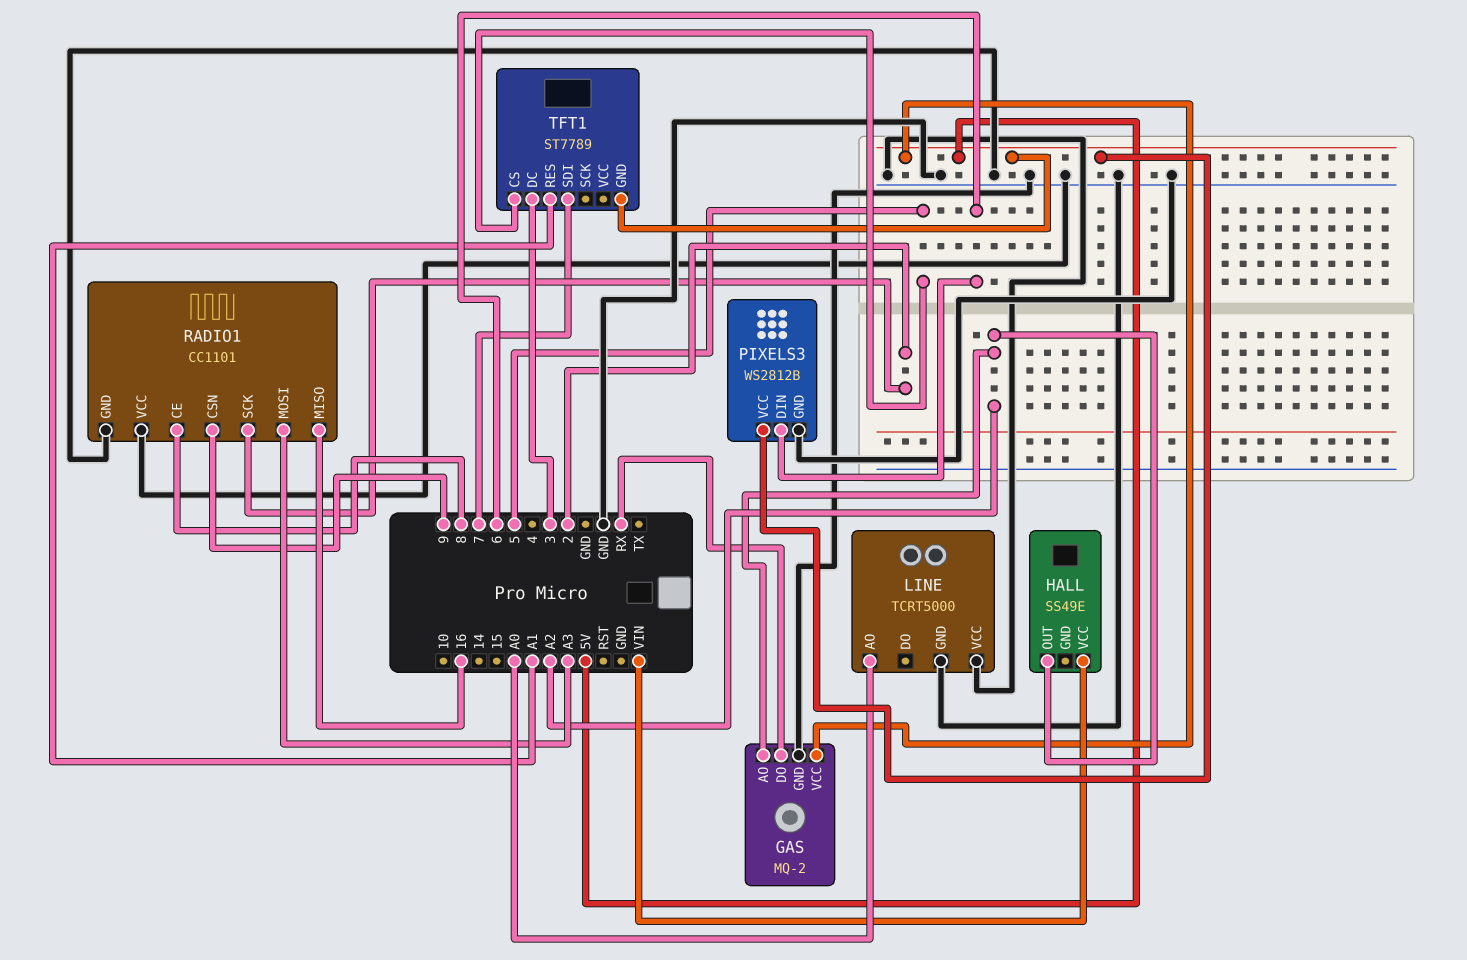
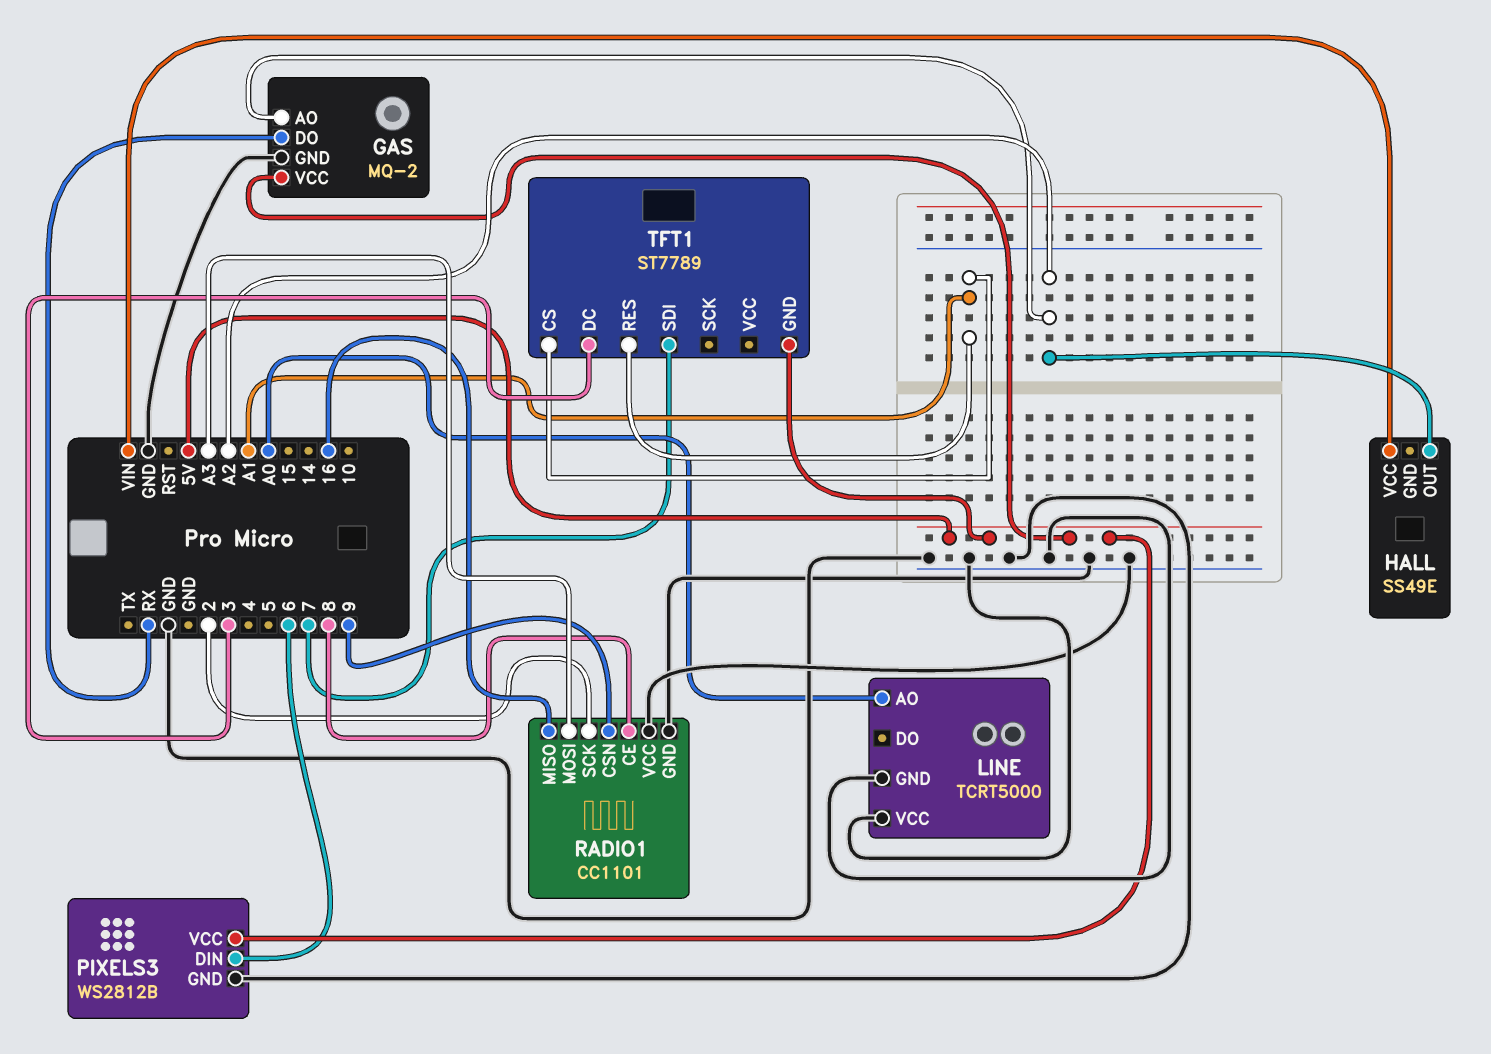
TFT1 pin CS: 5 -> A1

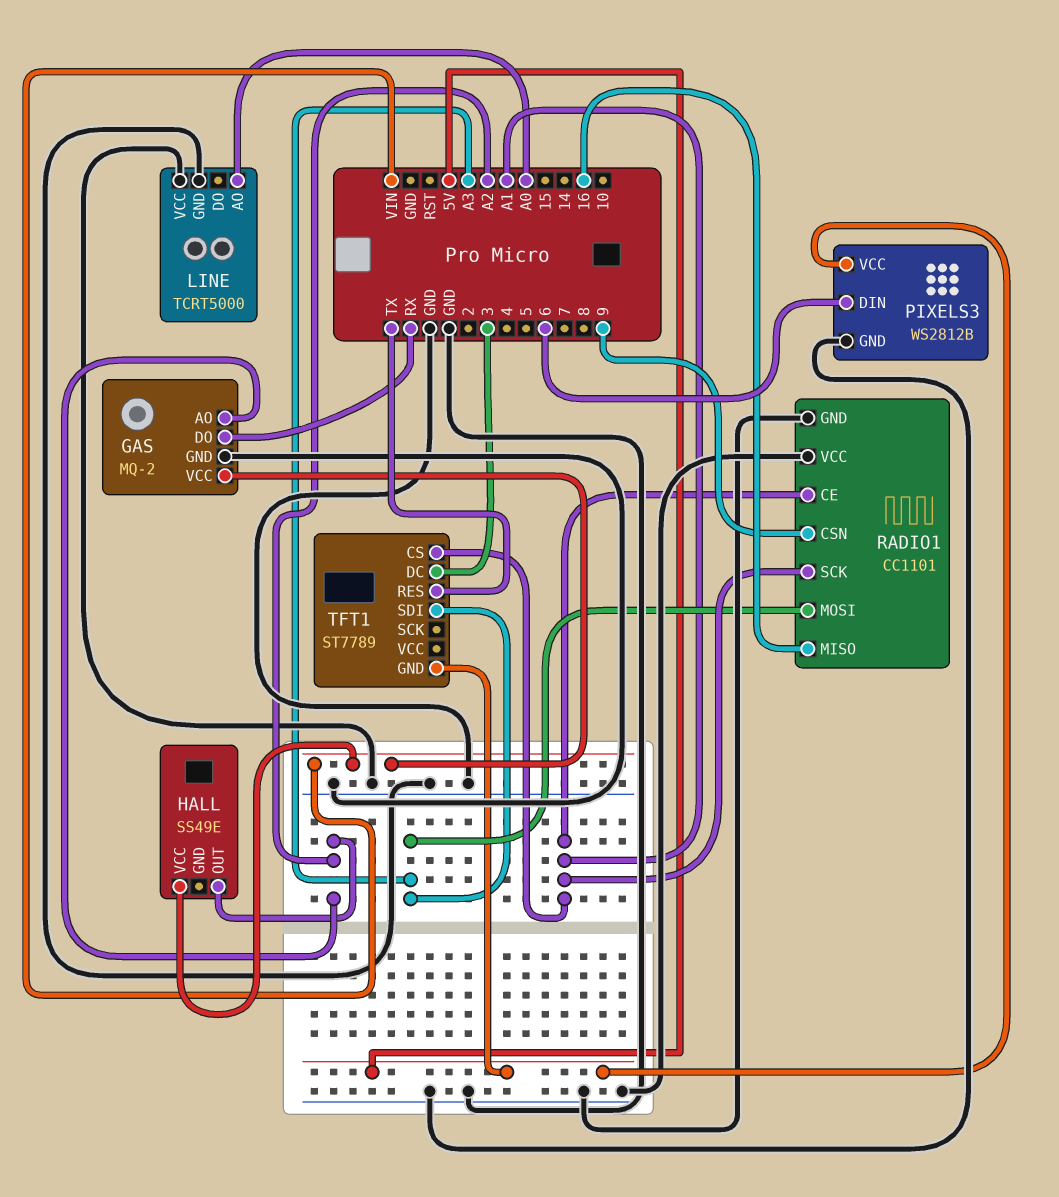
GAS pin VCC: 5V -> VIN
RADIO1 pin CE: 8 -> A1
RADIO1 pin SCK: 2 -> A1
TFT1 pin RES: A1 -> TX
TFT1 pin SDI: 7 -> A3

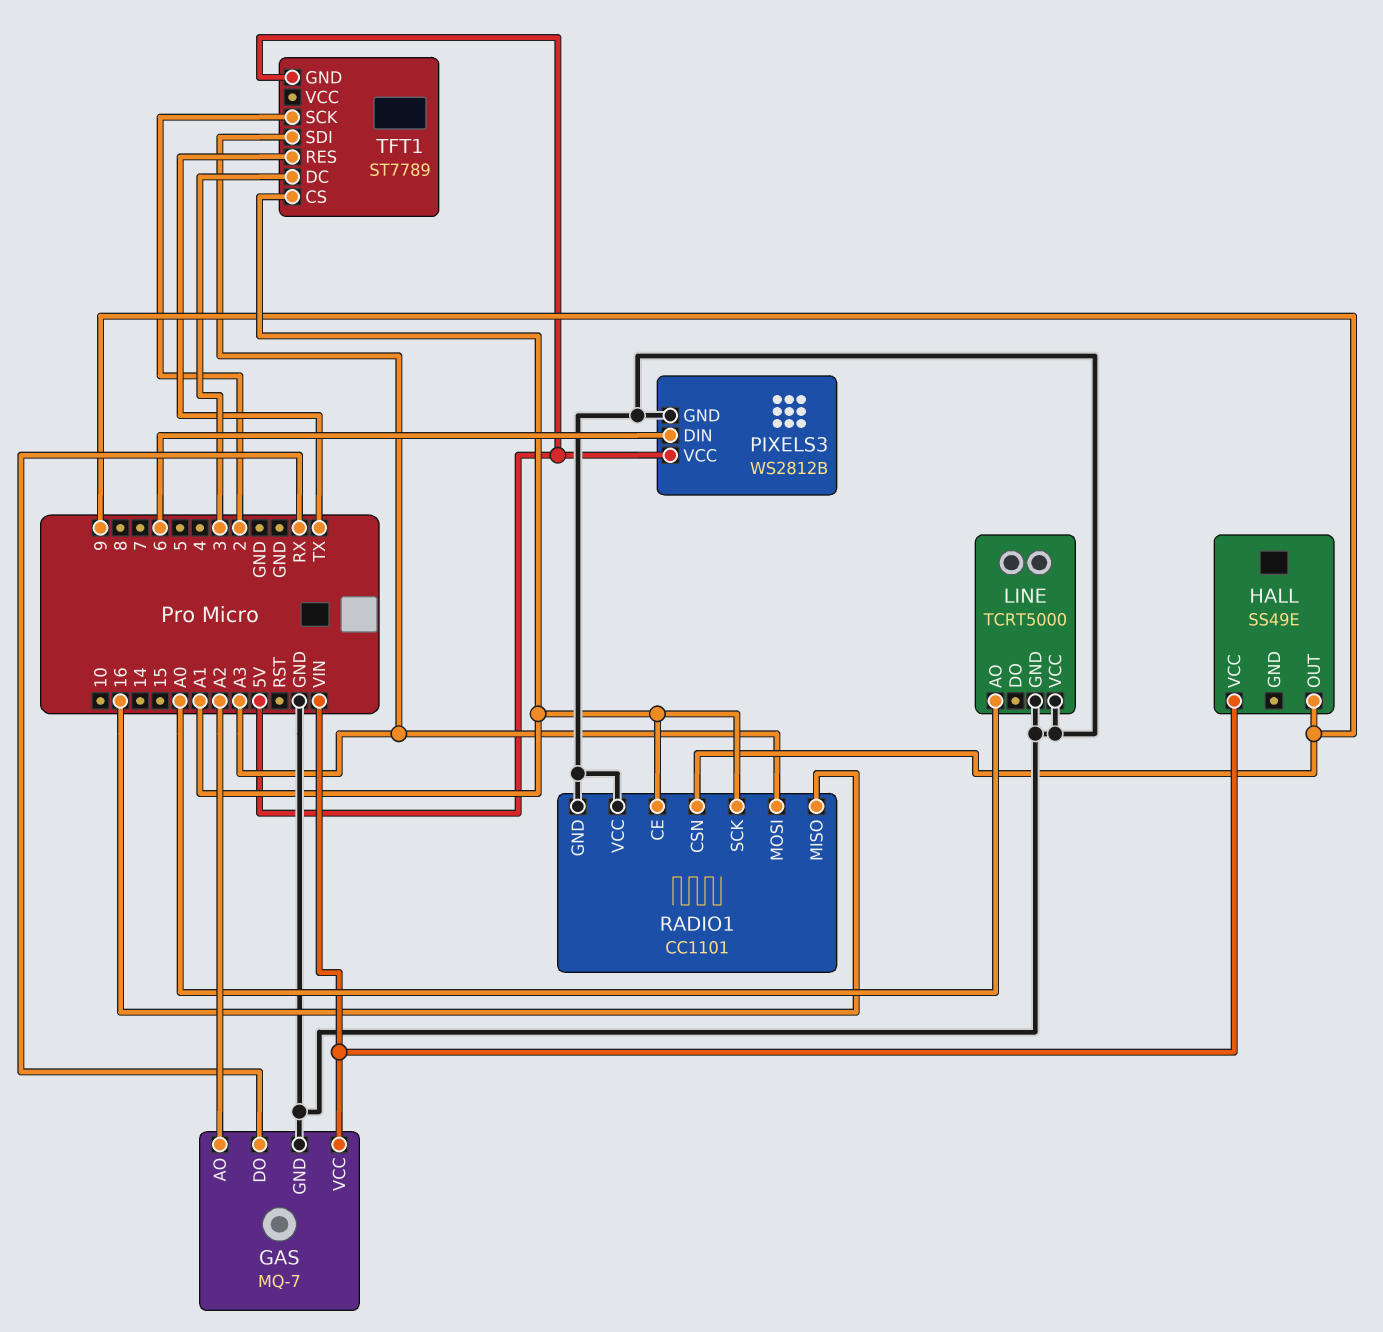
GAS: MQ-2 -> MQ-7
HALL pin OUT: A2 -> 9
TFT1 pin SCK: none -> 2

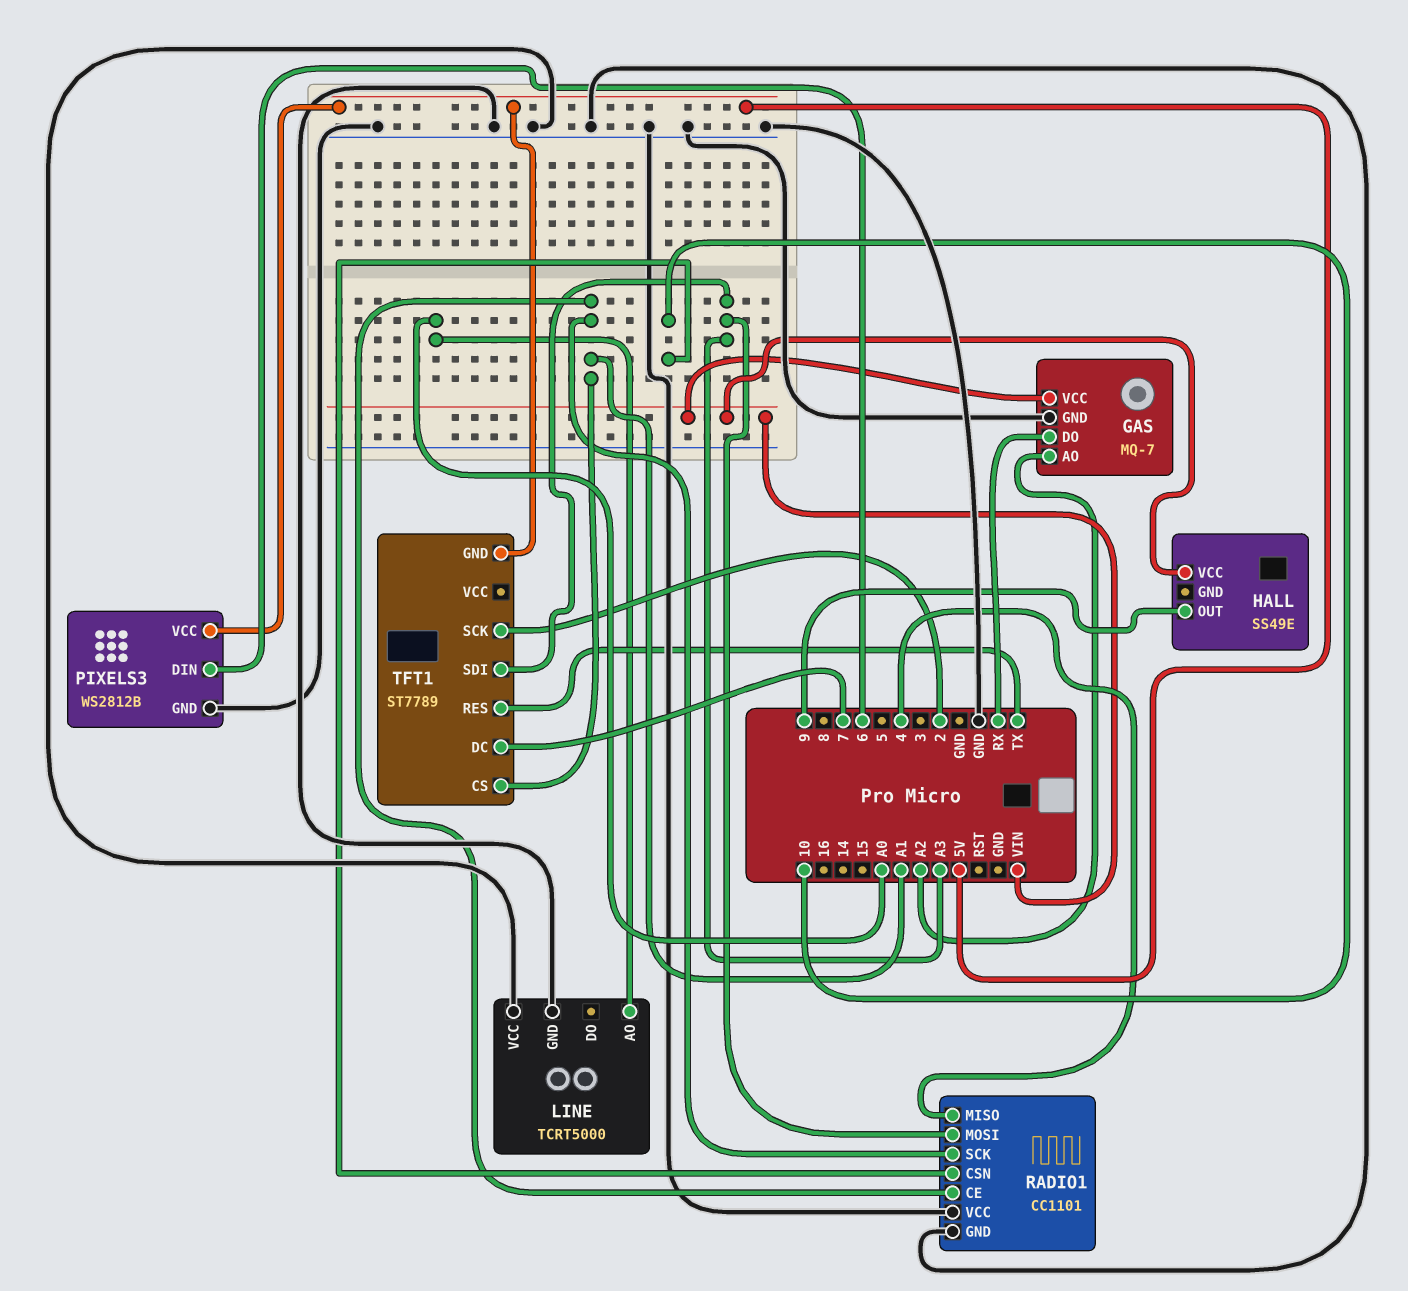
RADIO1 pin CSN: 9 -> 10
RADIO1 pin MISO: 16 -> 4
TFT1 pin DC: 3 -> 7

